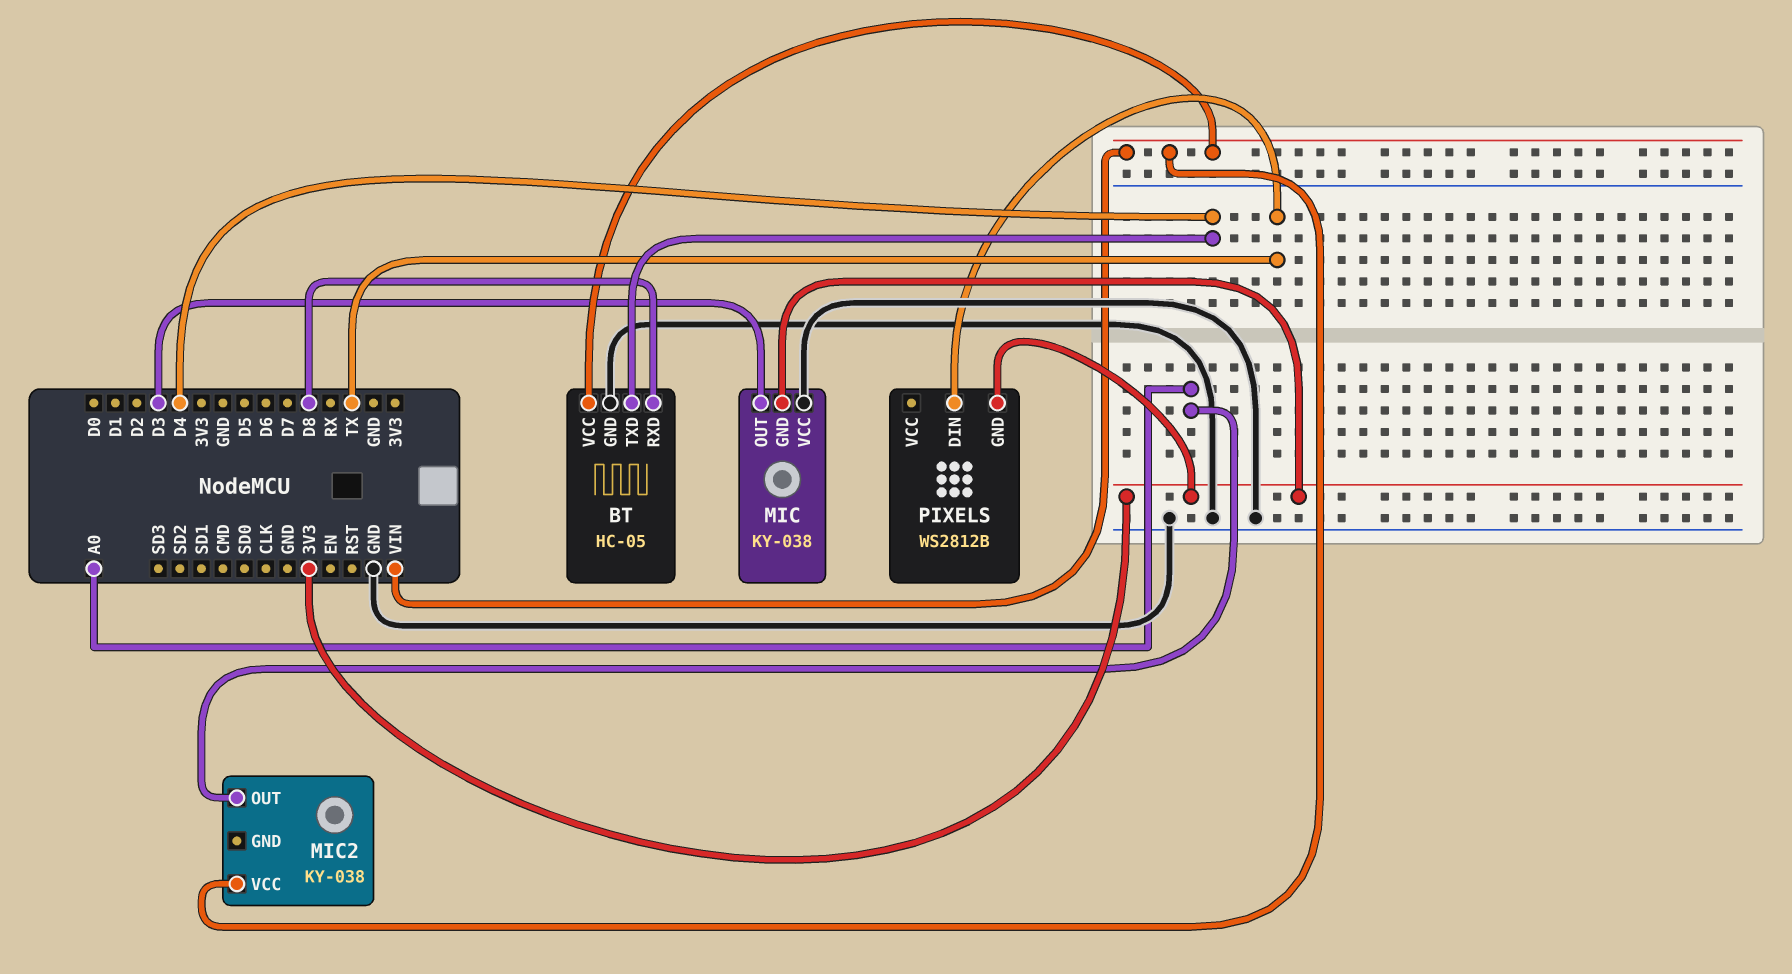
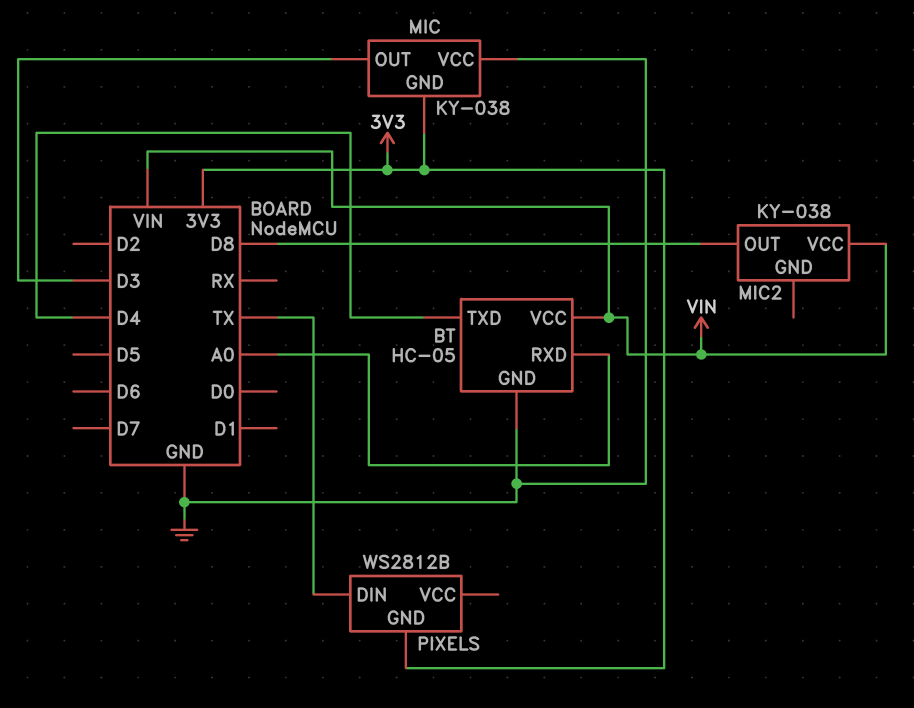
BT pin RXD: D8 -> A0
MIC2 pin OUT: A0 -> D8

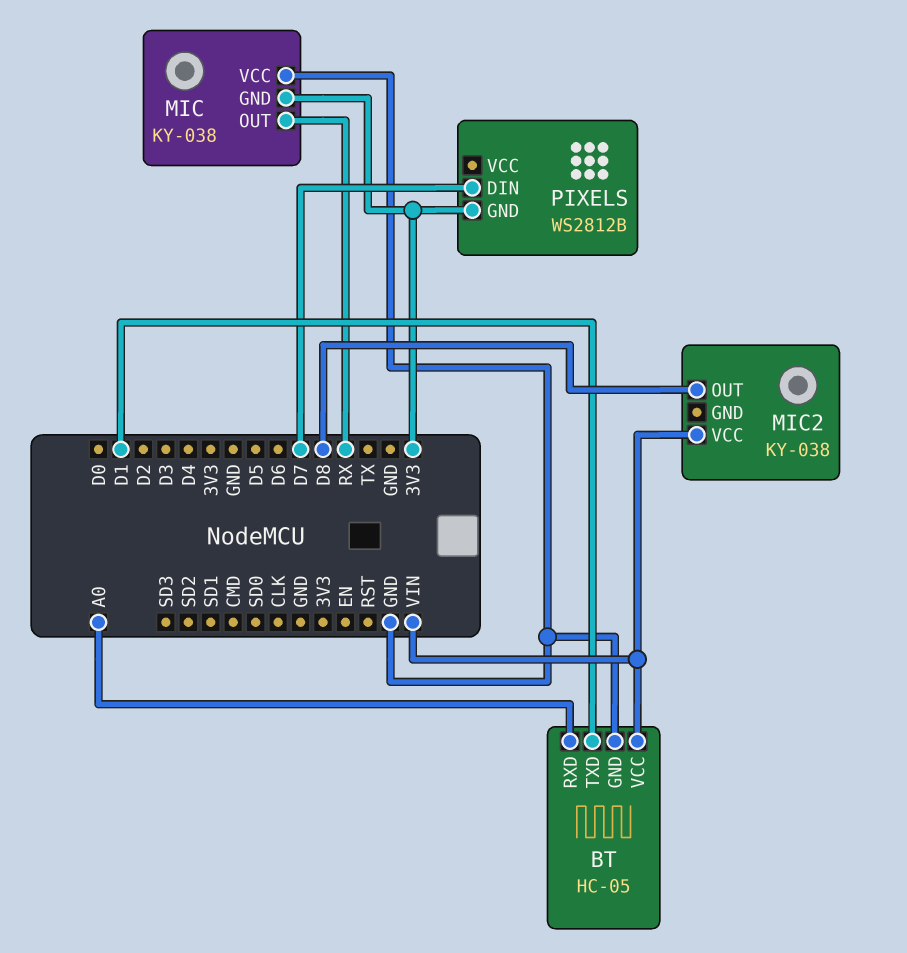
BT pin TXD: D4 -> D1
MIC pin OUT: D3 -> RX
PIXELS pin DIN: TX -> D7

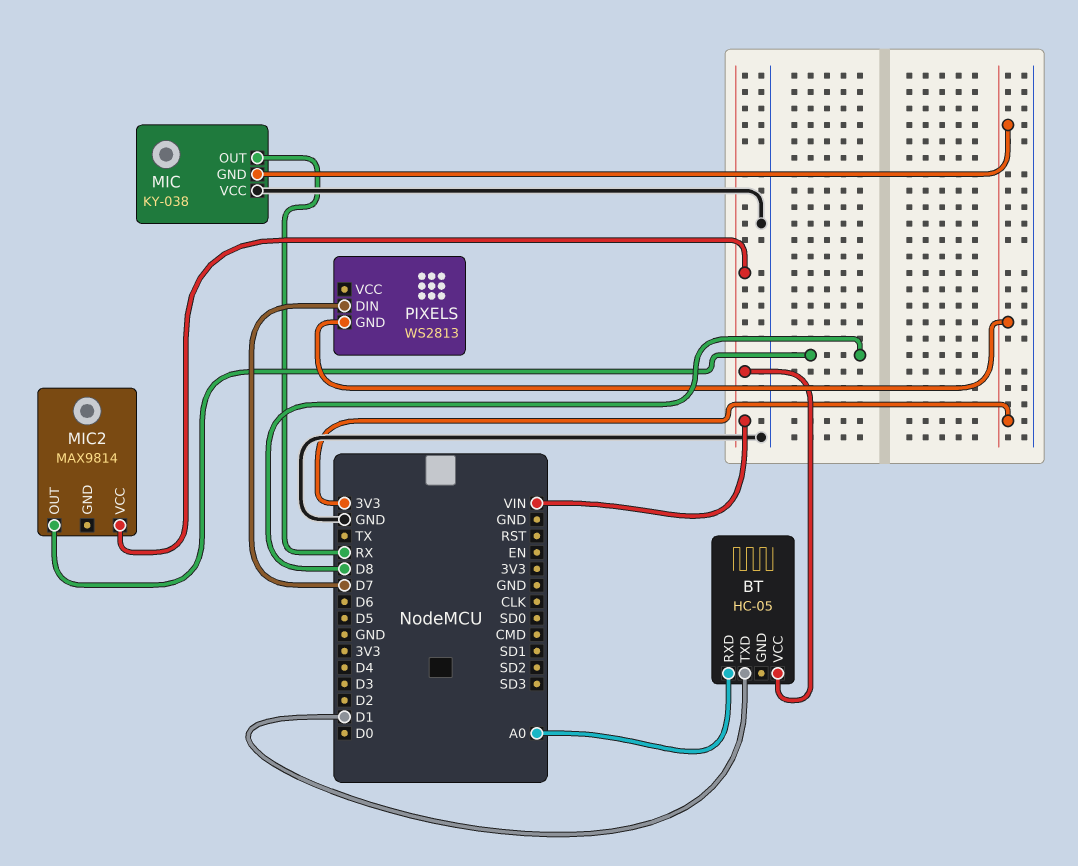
BT pin GND: GND -> none
MIC2: KY-038 -> MAX9814
PIXELS: WS2812B -> WS2813

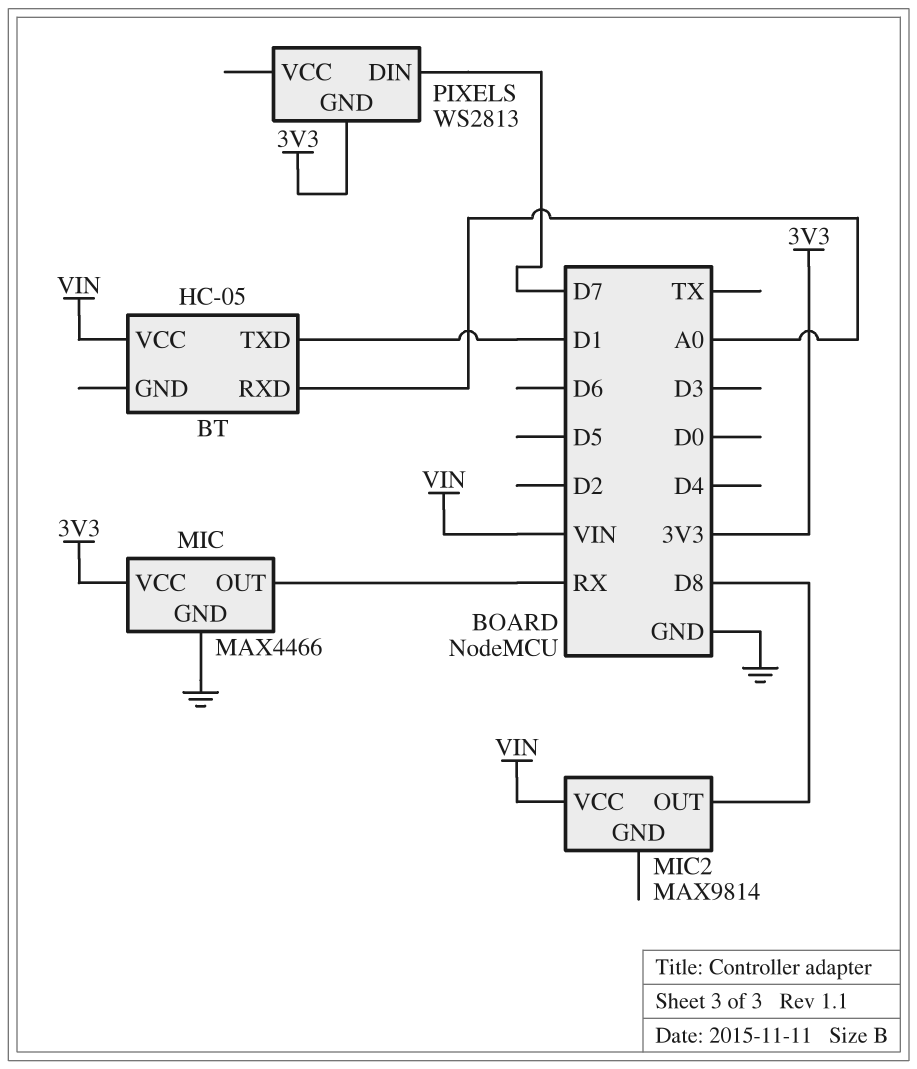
MIC: KY-038 -> MAX4466
MIC pin GND: 3V3 -> GND
MIC pin VCC: GND -> 3V3

